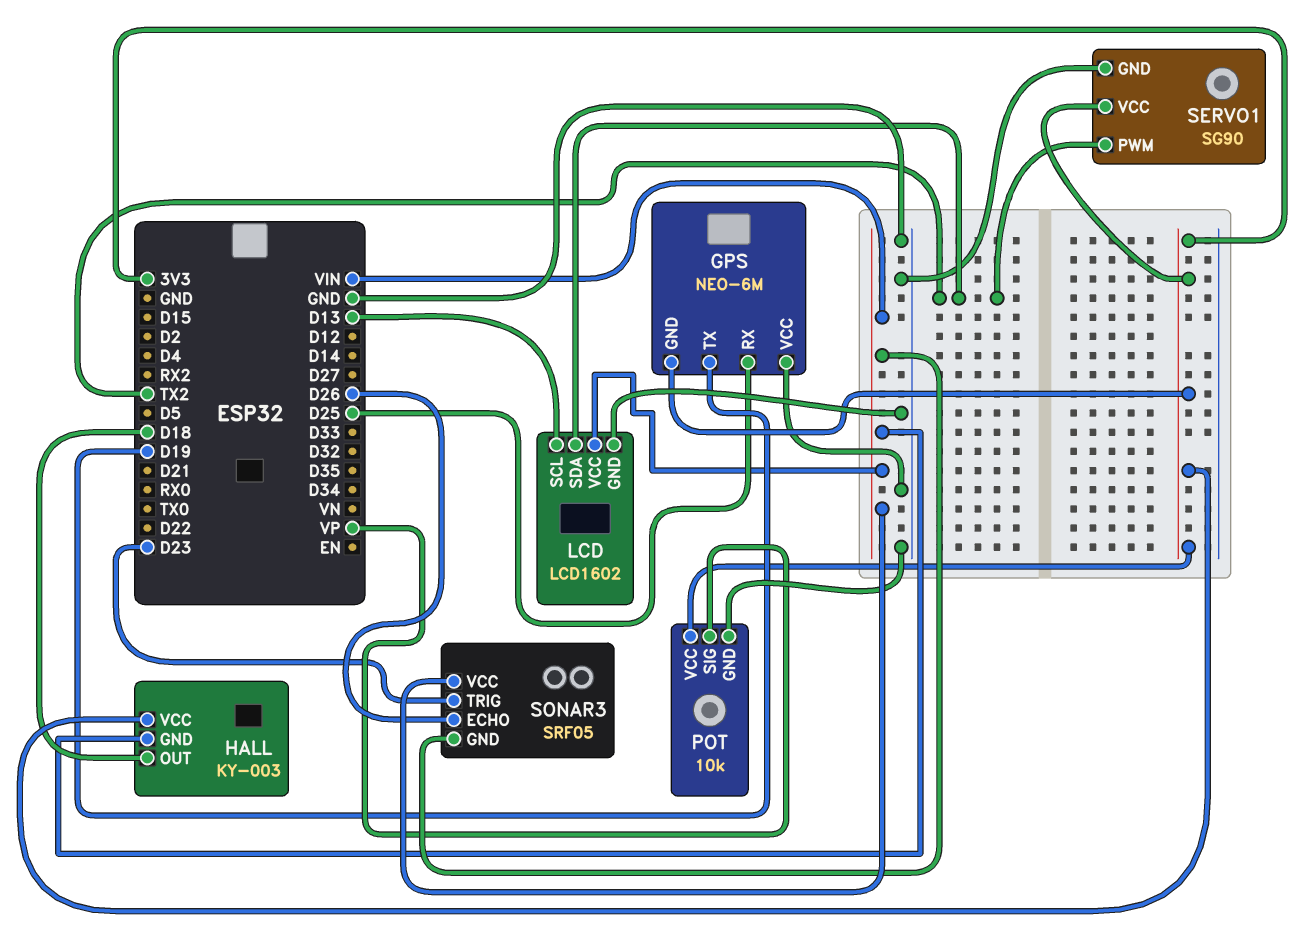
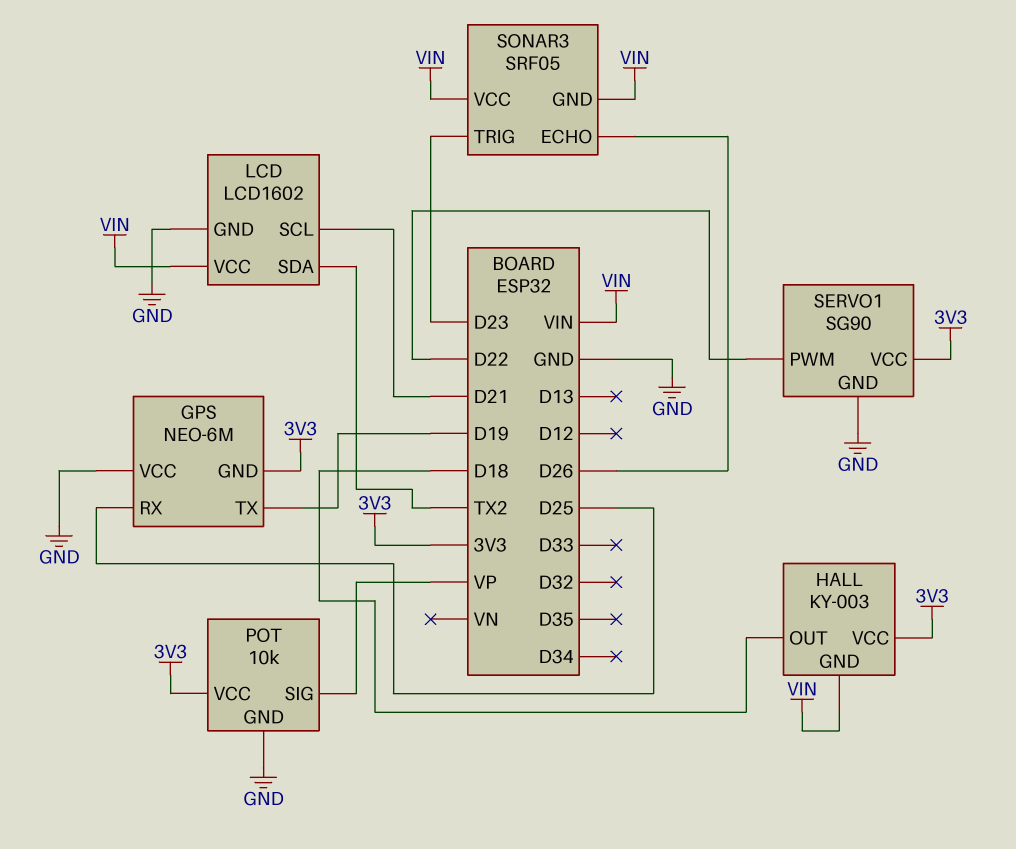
LCD pin SCL: D13 -> D21
SERVO1 pin PWM: TX2 -> D22

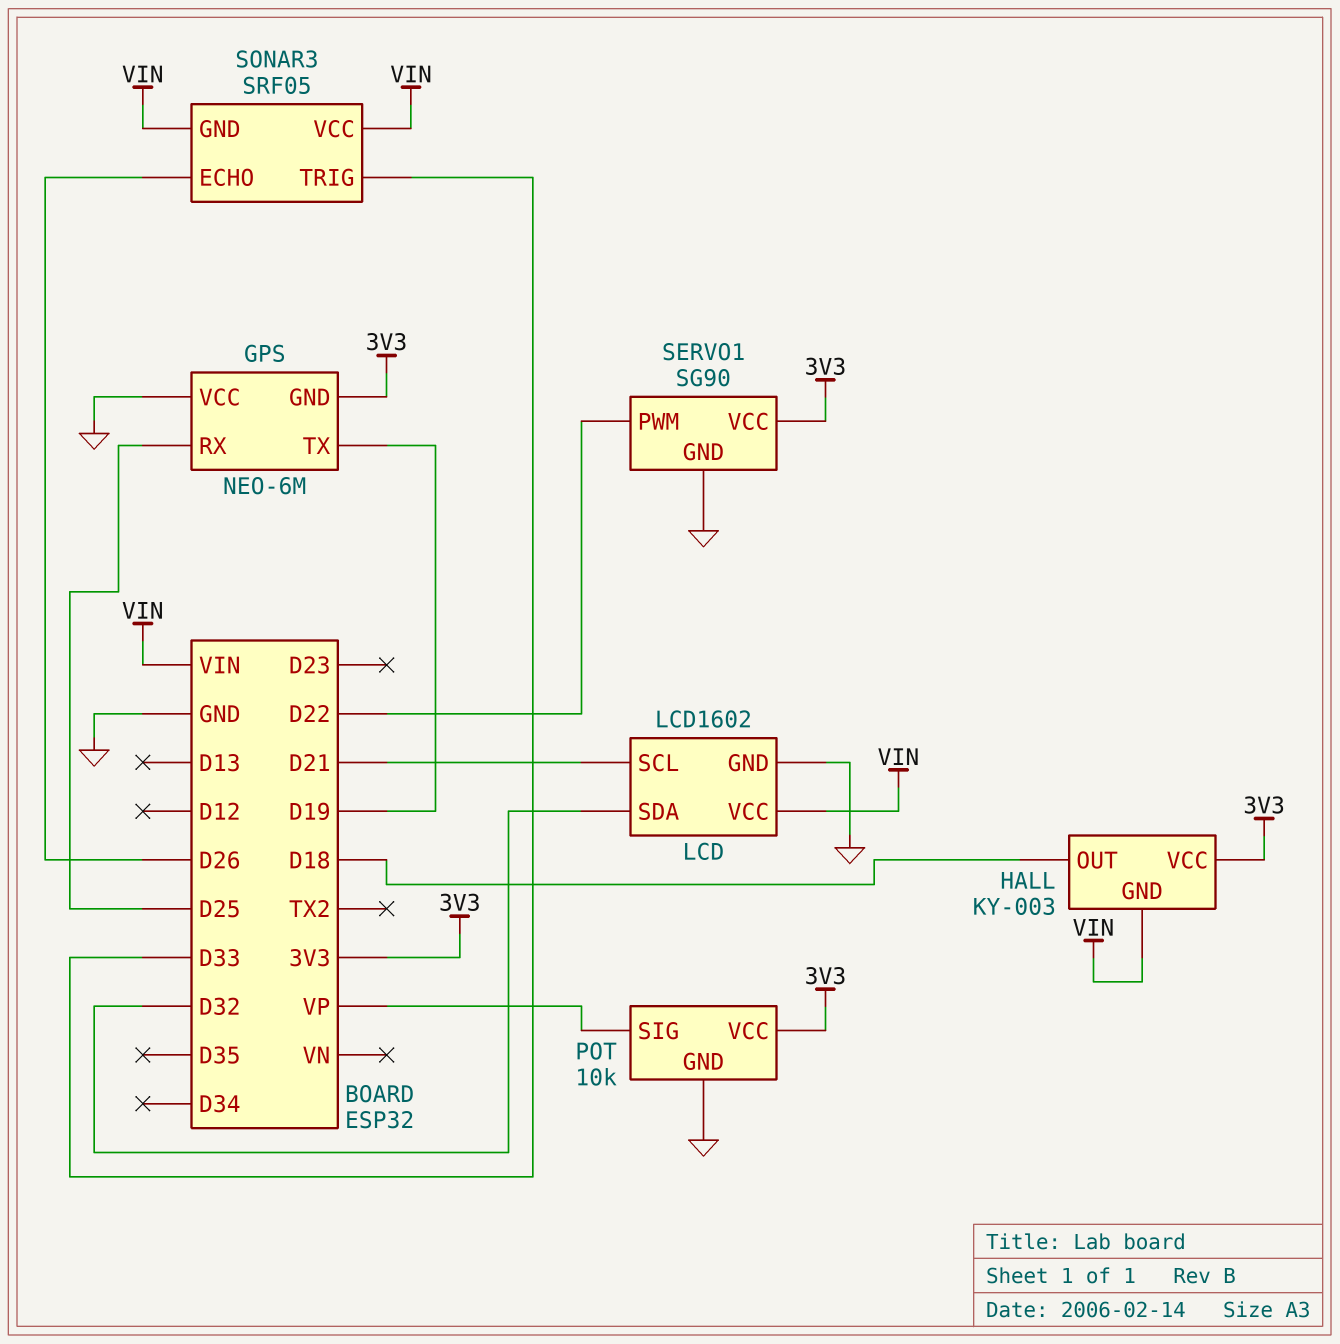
LCD pin SDA: TX2 -> D32
SONAR3 pin TRIG: D23 -> D33

